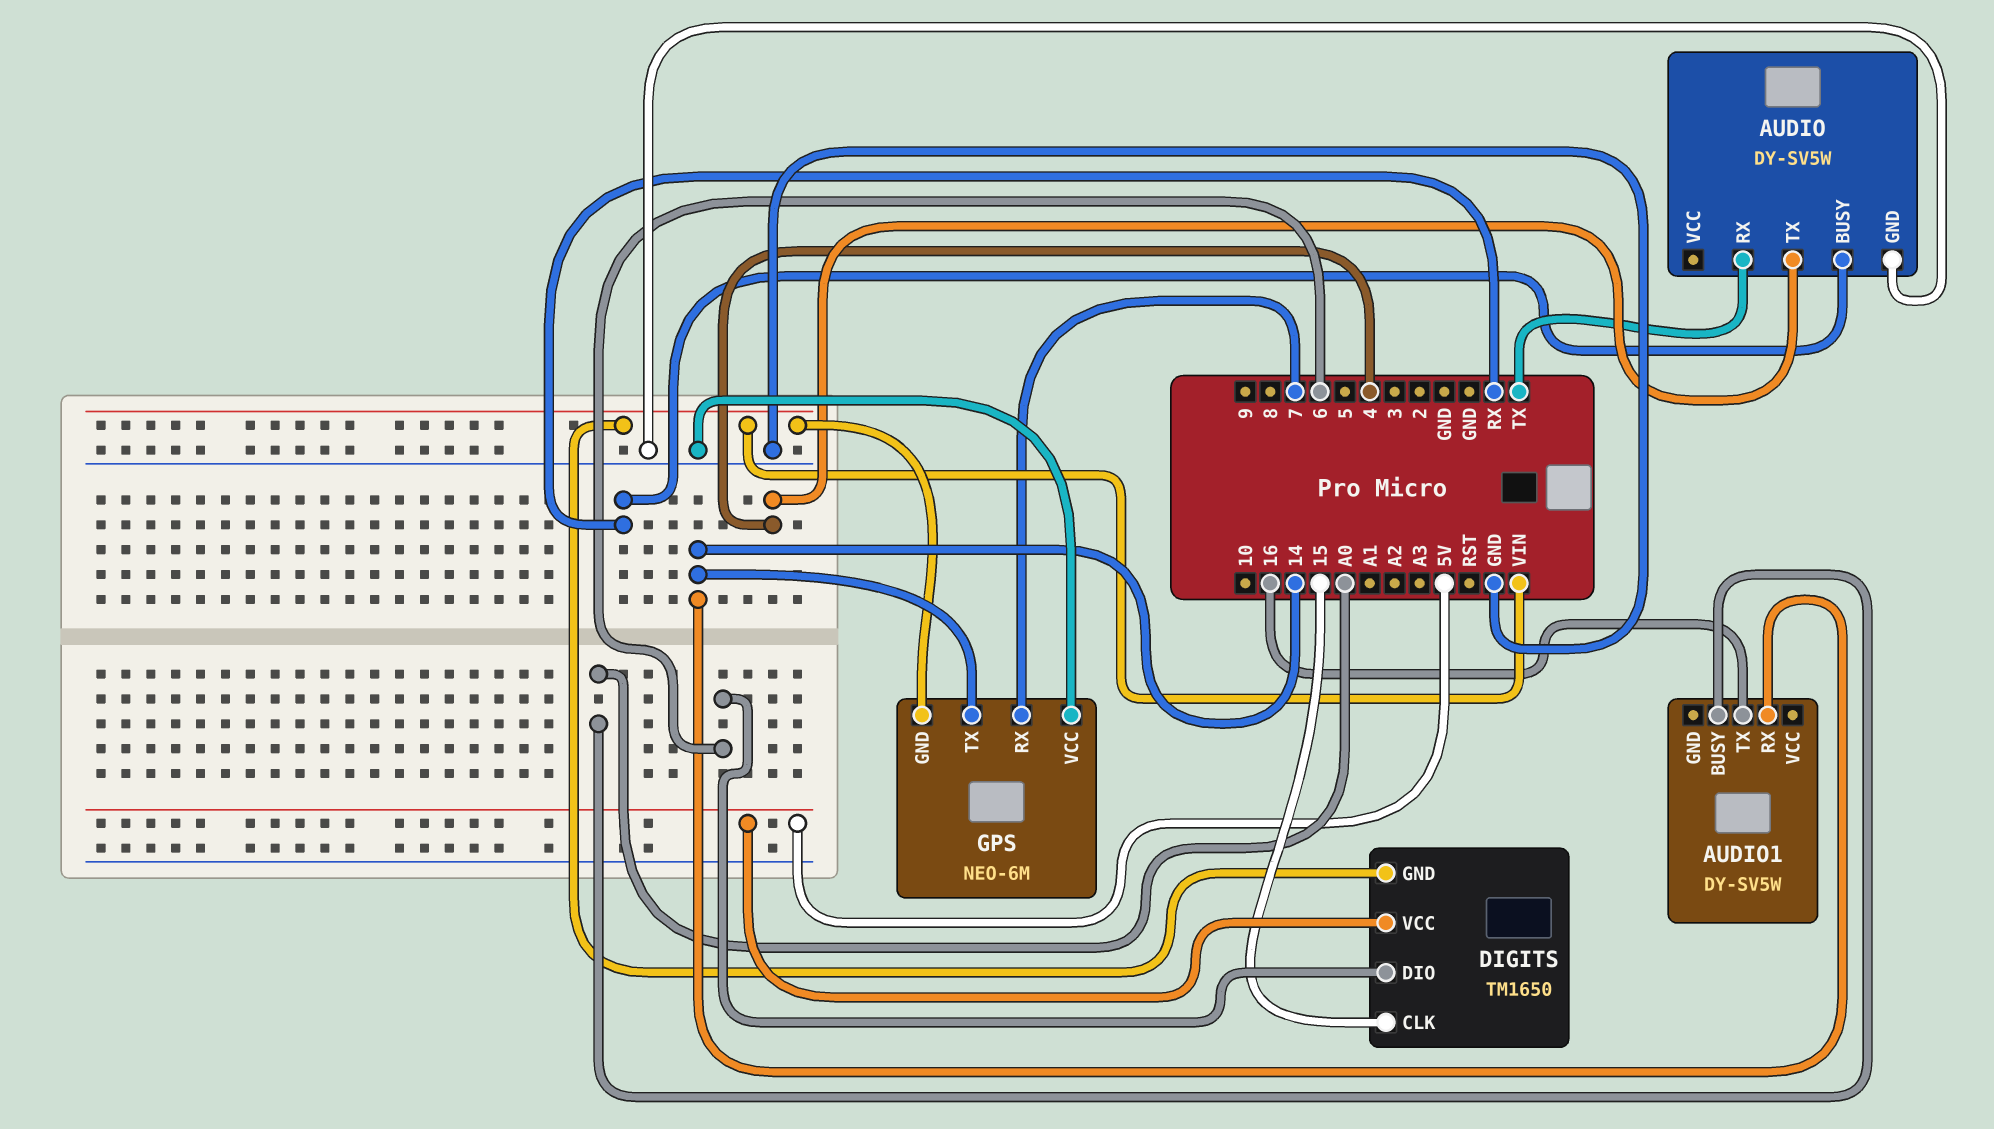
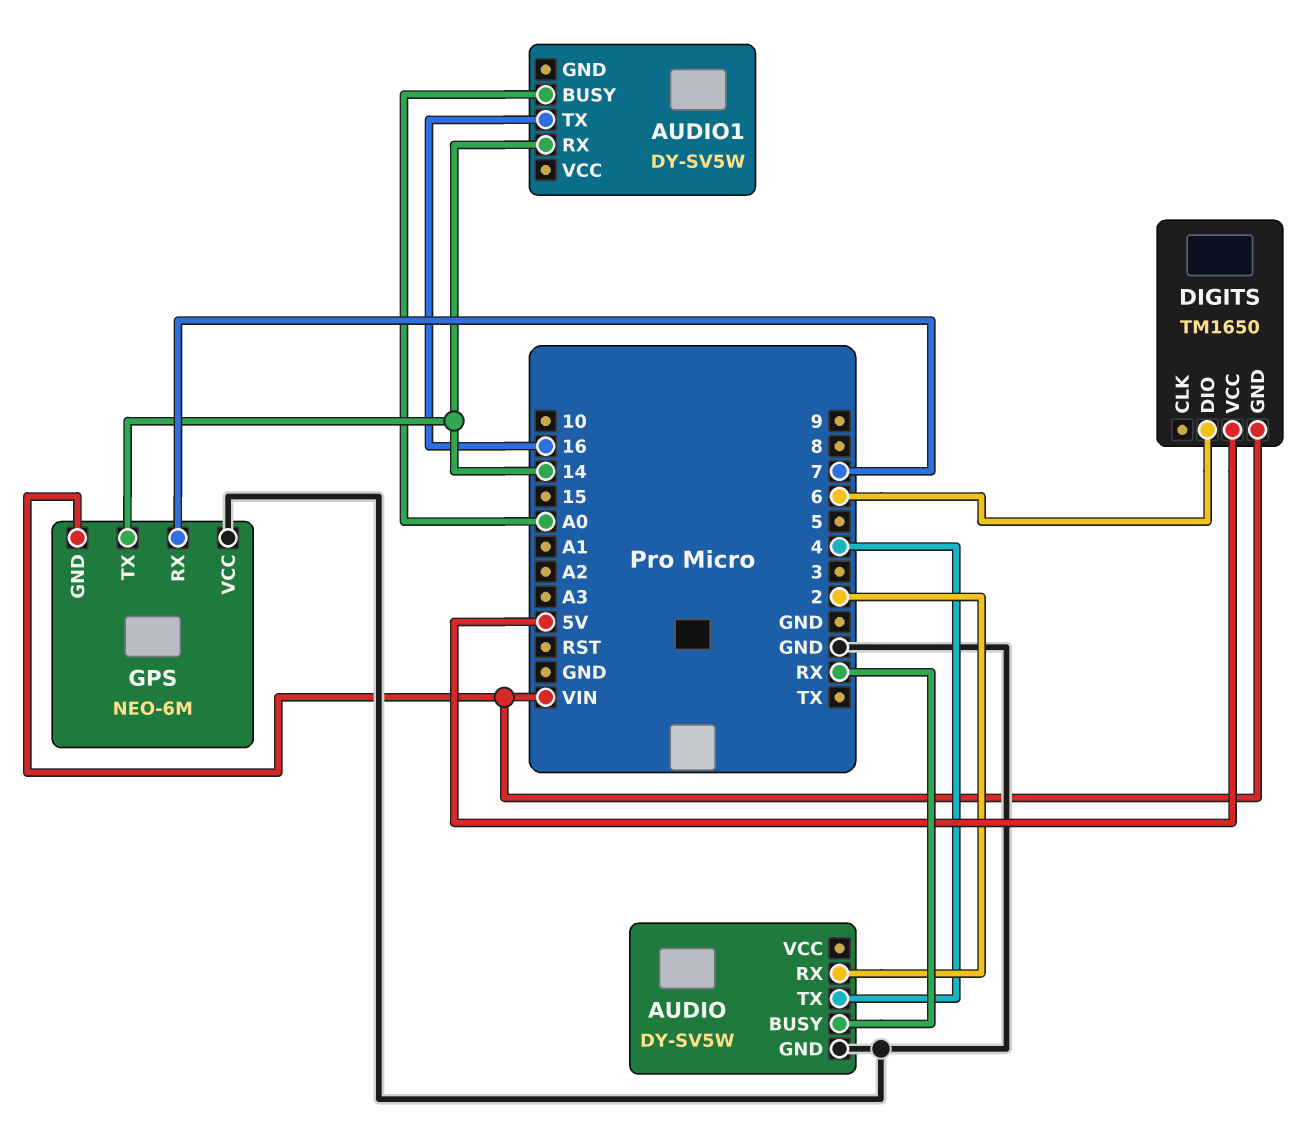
AUDIO pin RX: TX -> 2
DIGITS pin CLK: 15 -> none

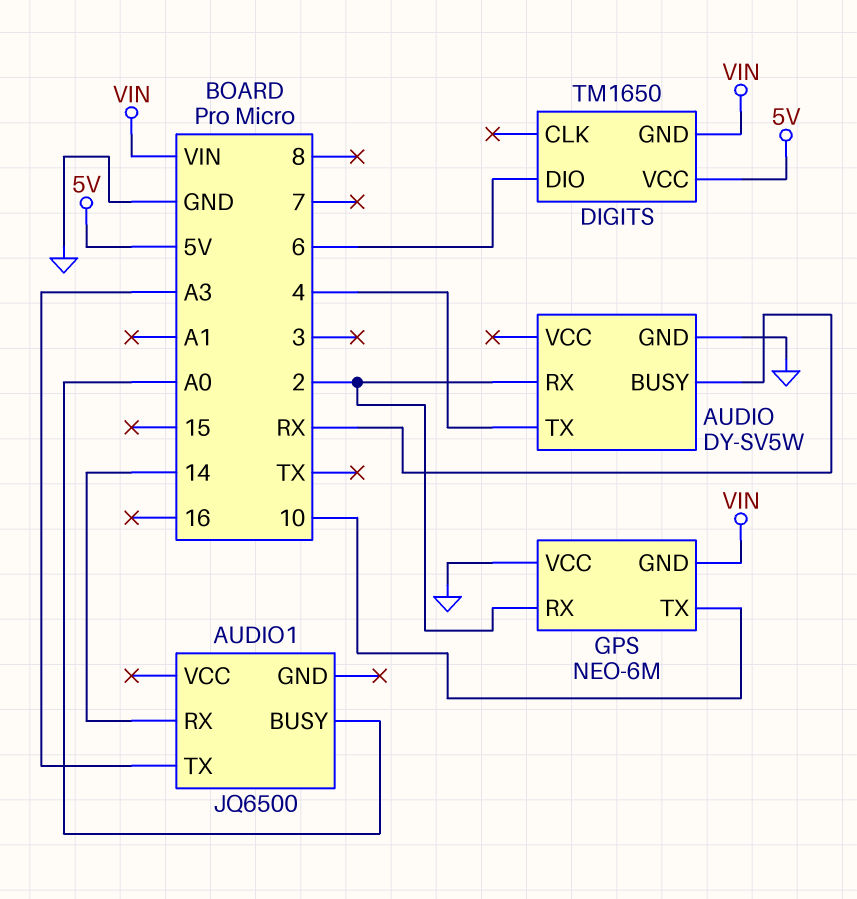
AUDIO1: DY-SV5W -> JQ6500
AUDIO1 pin TX: 16 -> A3
GPS pin RX: 7 -> 2
GPS pin TX: 14 -> 10

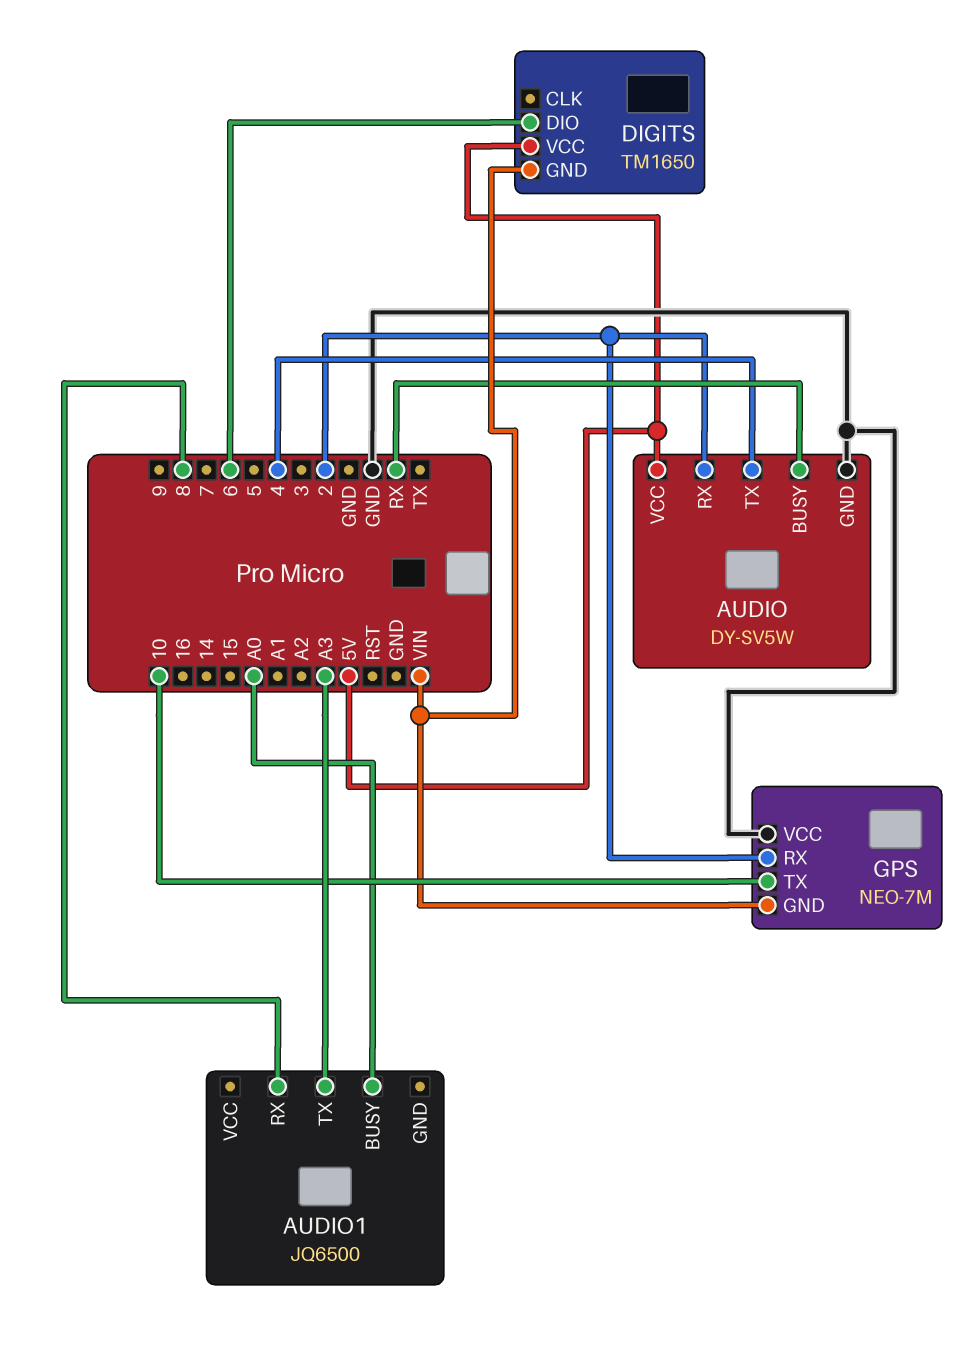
AUDIO pin VCC: none -> 5V
AUDIO1 pin RX: 14 -> 8
GPS: NEO-6M -> NEO-7M

